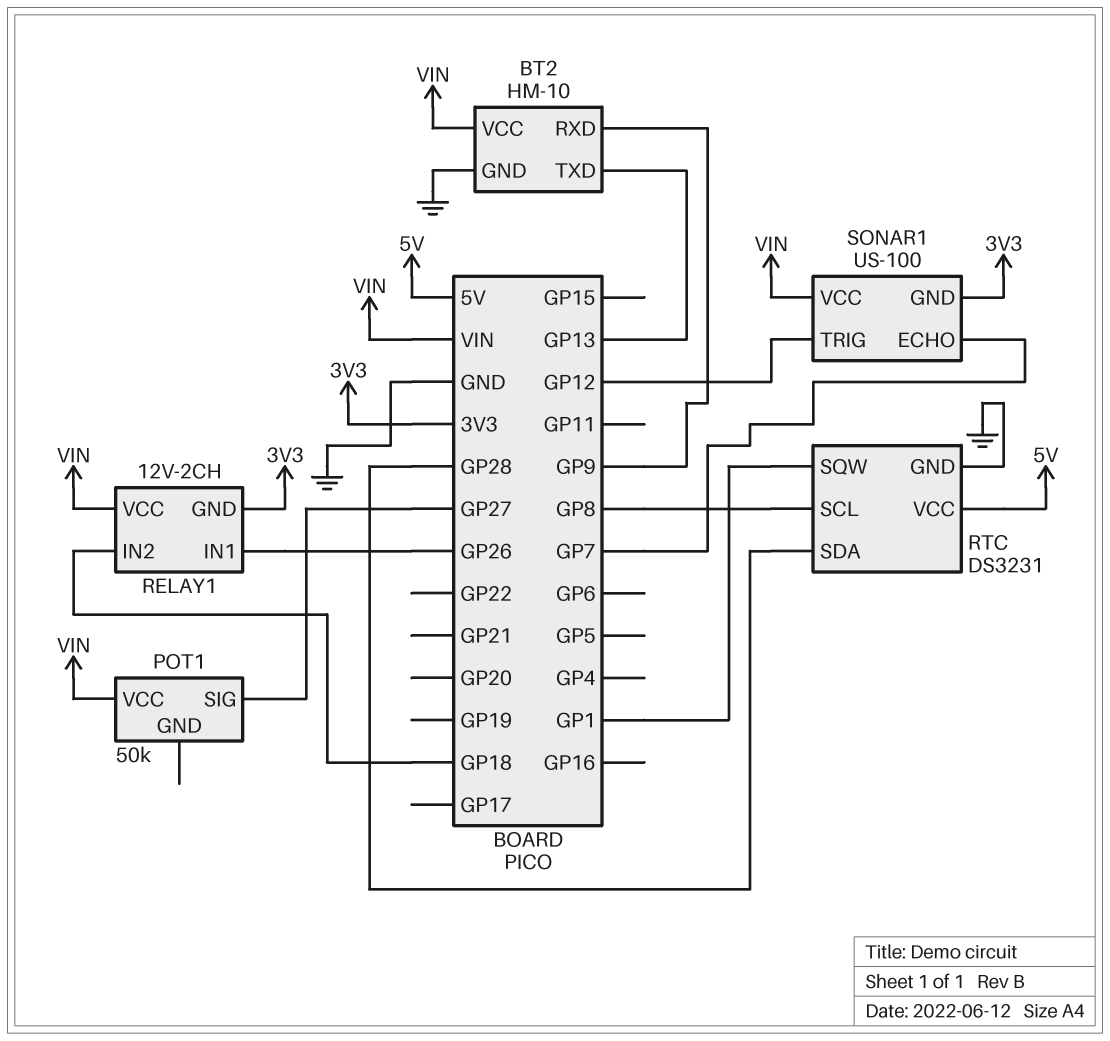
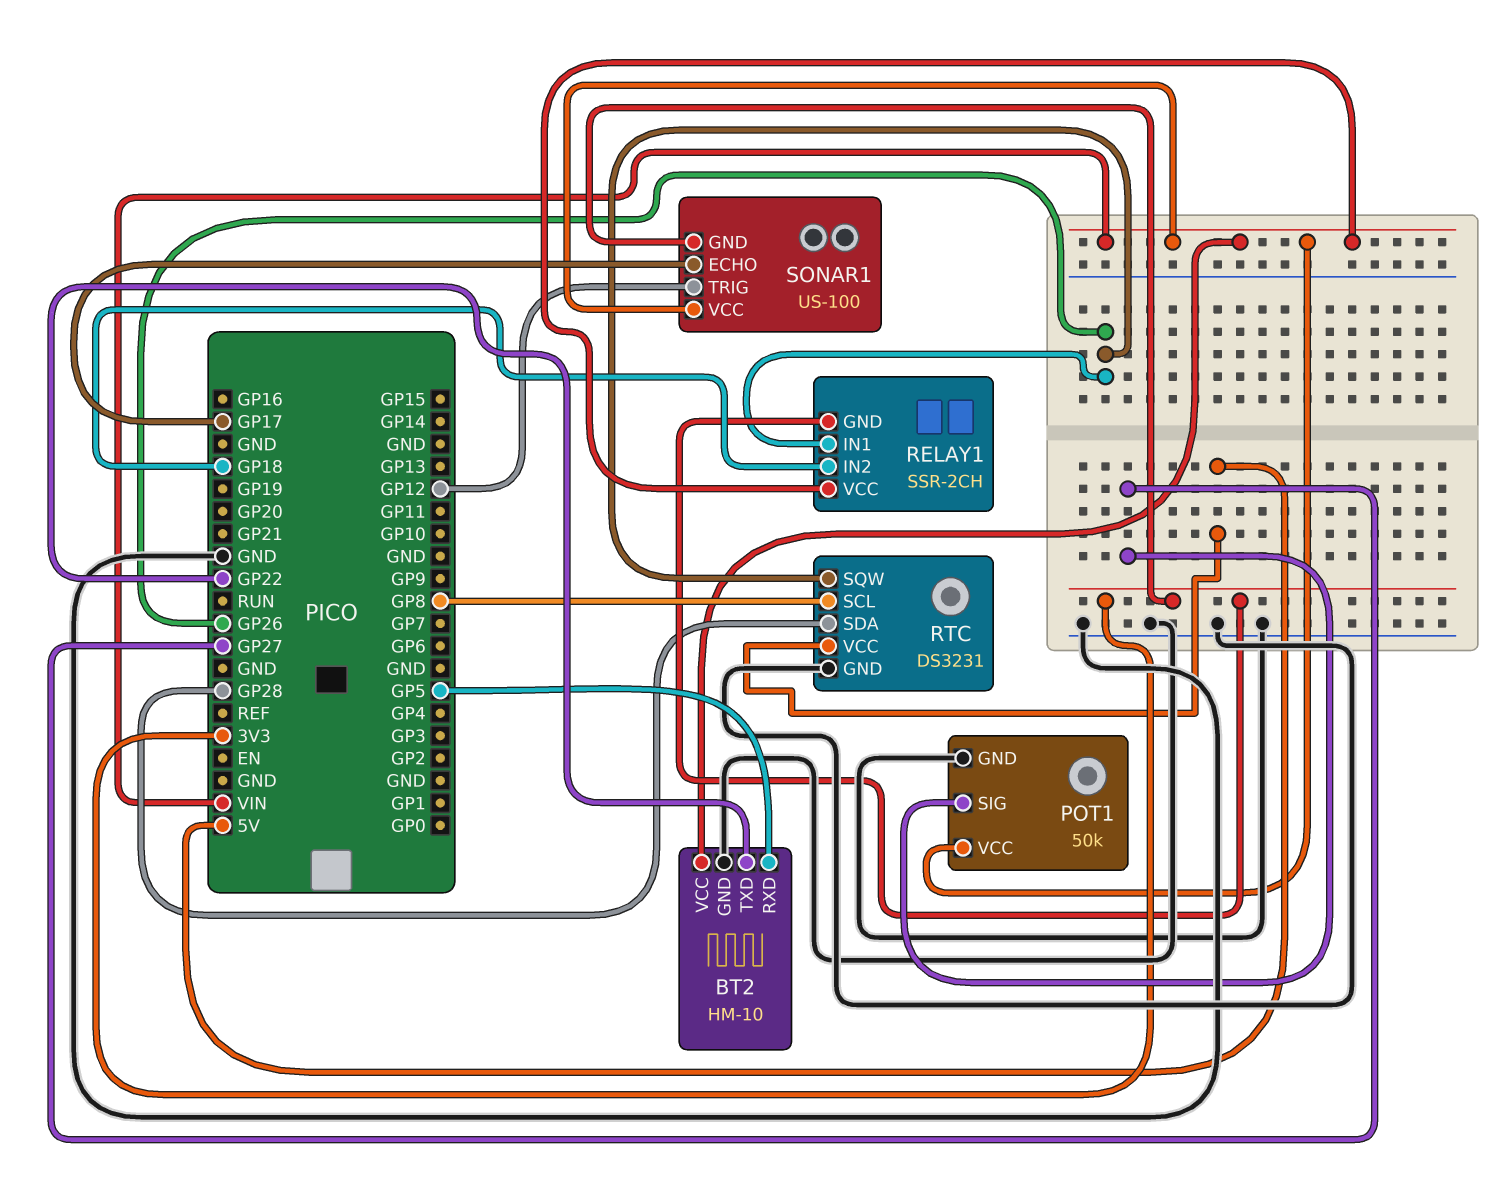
BT2 pin RXD: GP9 -> GP5
BT2 pin TXD: GP13 -> GP22
POT1 pin GND: none -> GND
RELAY1: 12V-2CH -> SSR-2CH
RTC pin SQW: GP1 -> GP26
SONAR1 pin ECHO: GP7 -> GP17

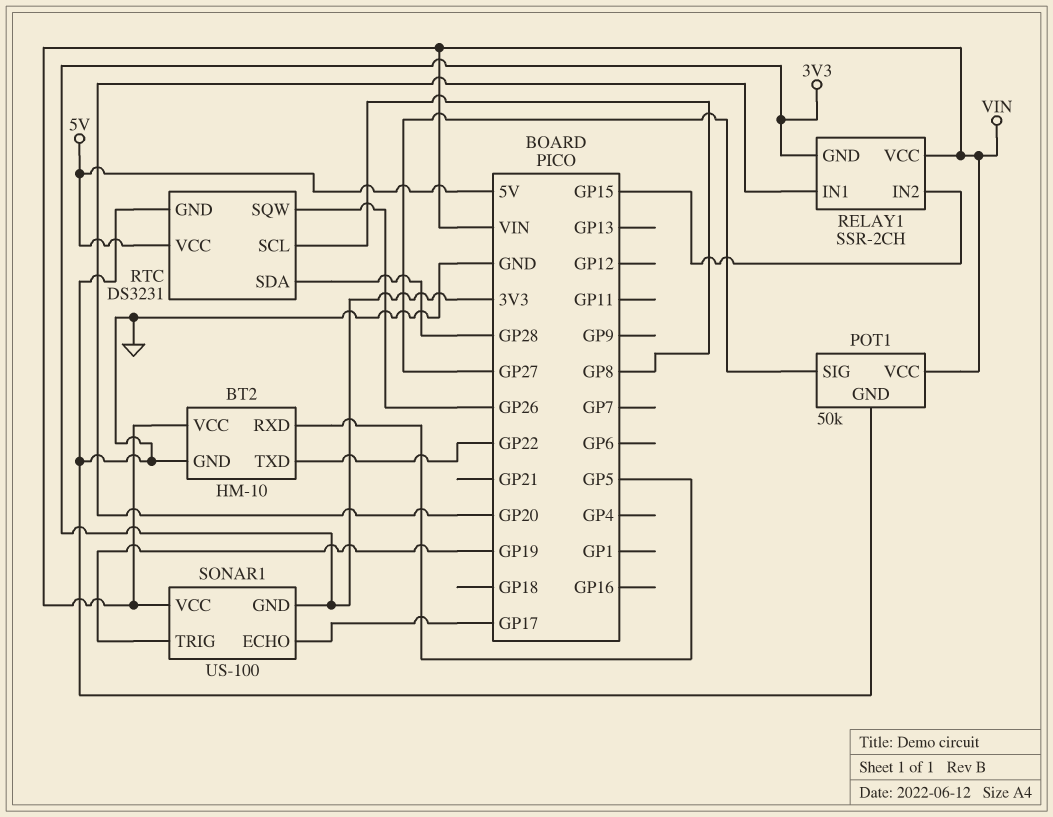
RELAY1 pin IN1: GP26 -> GP20
RELAY1 pin IN2: GP18 -> GP15
SONAR1 pin TRIG: GP12 -> GP19

